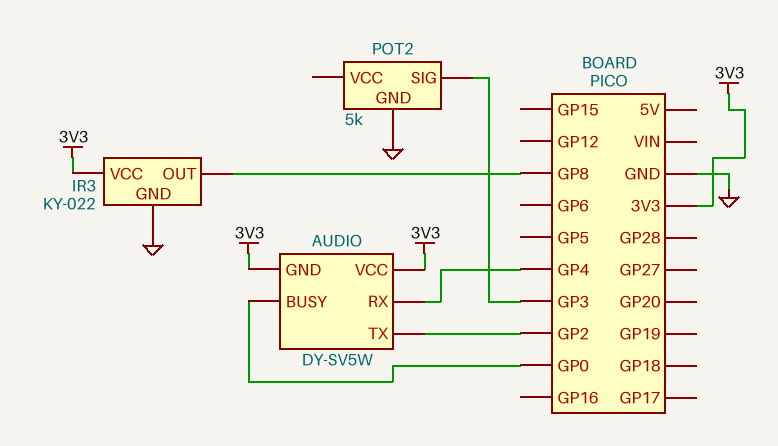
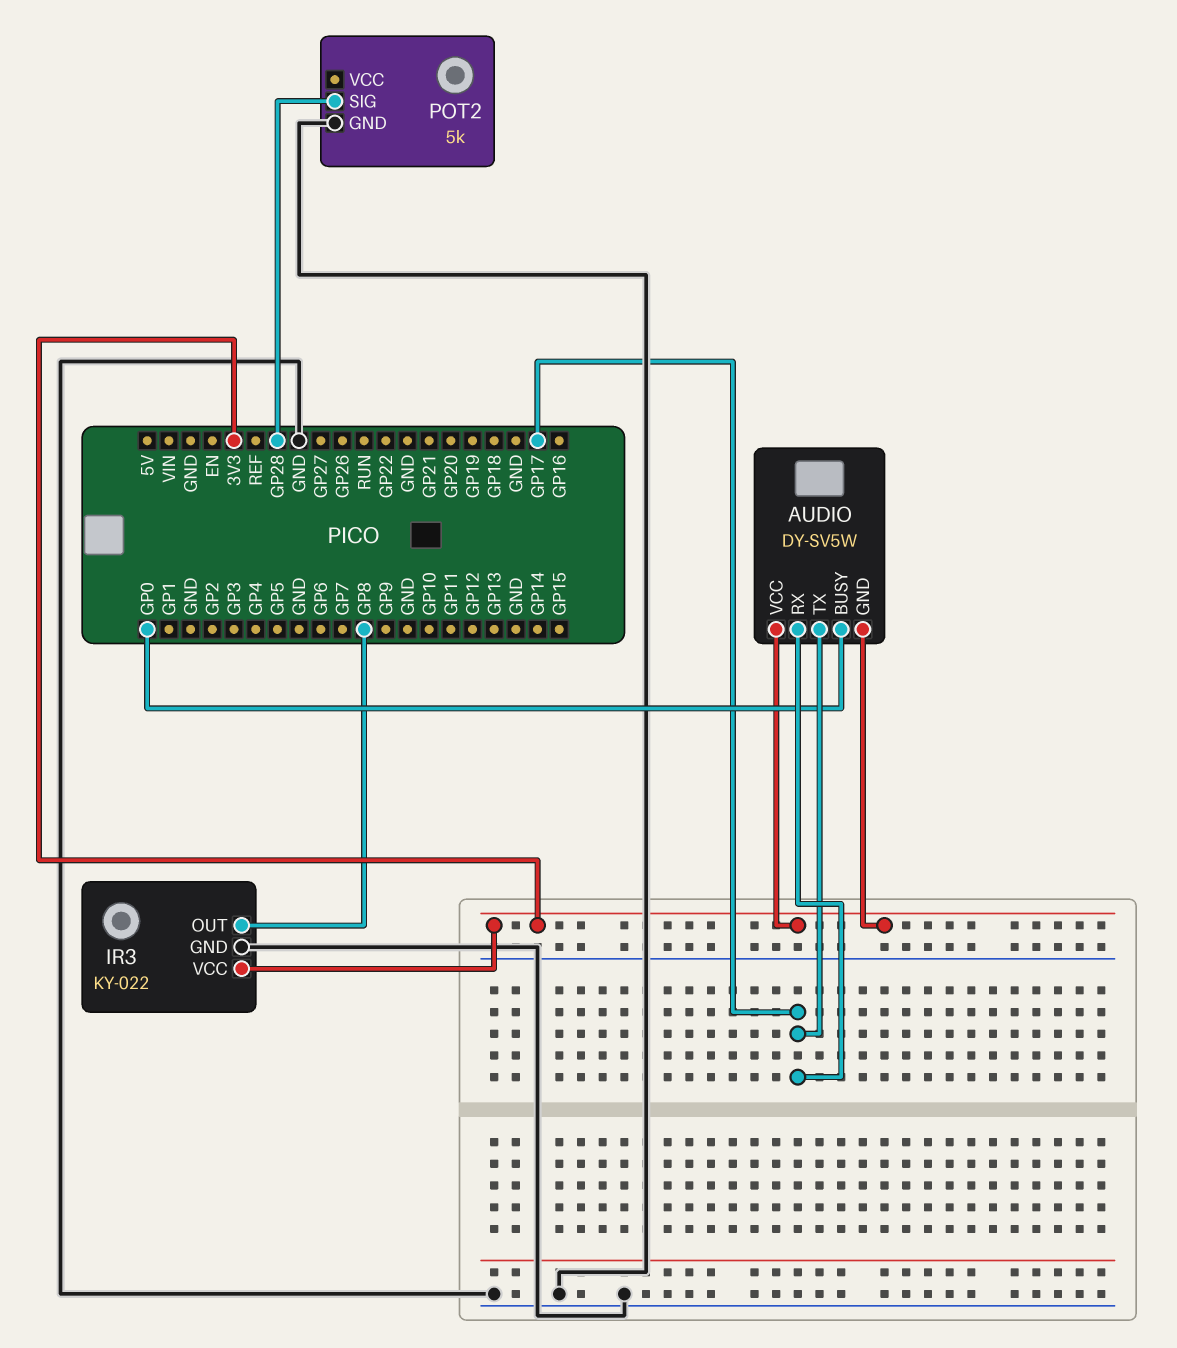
AUDIO pin RX: GP4 -> GP17
AUDIO pin TX: GP2 -> GP17
POT2 pin SIG: GP3 -> GP28

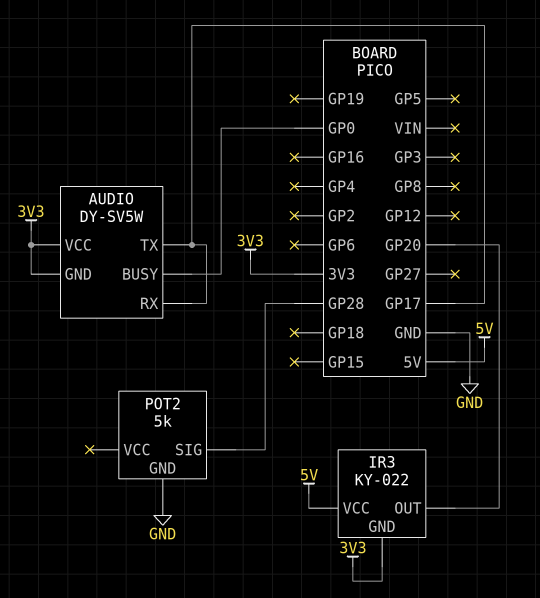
IR3 pin GND: GND -> 3V3
IR3 pin OUT: GP8 -> GP20
IR3 pin VCC: 3V3 -> 5V

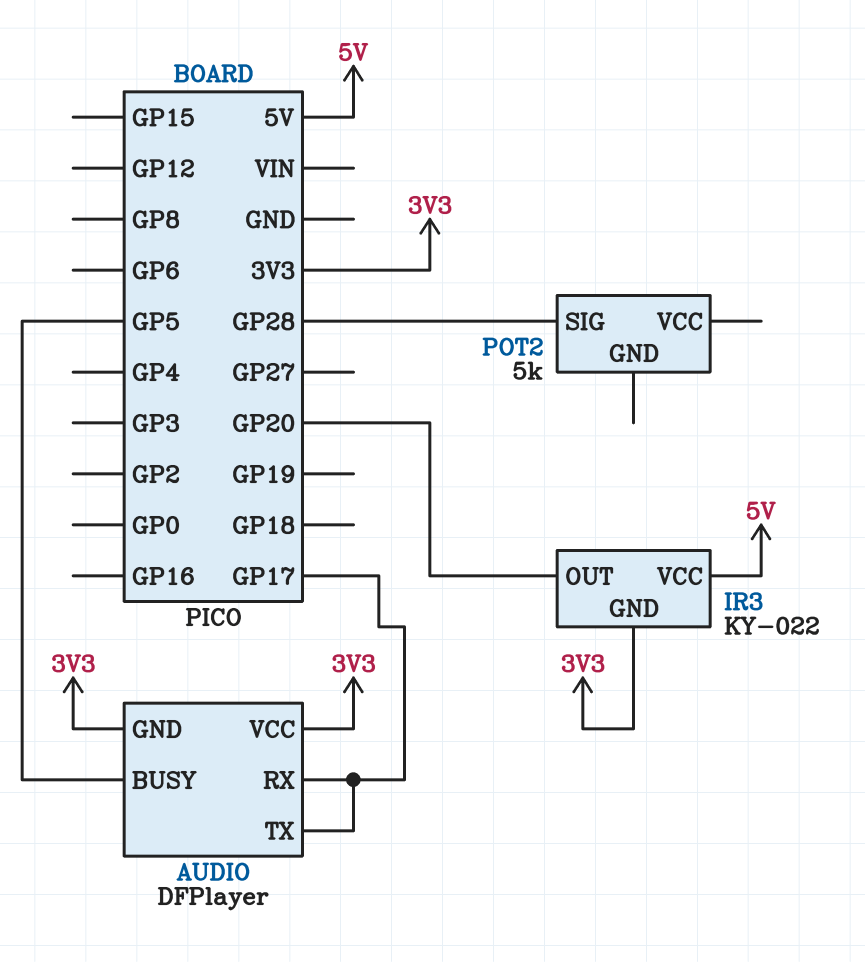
AUDIO: DY-SV5W -> DFPlayer
AUDIO pin BUSY: GP0 -> GP5
POT2 pin GND: GND -> none

